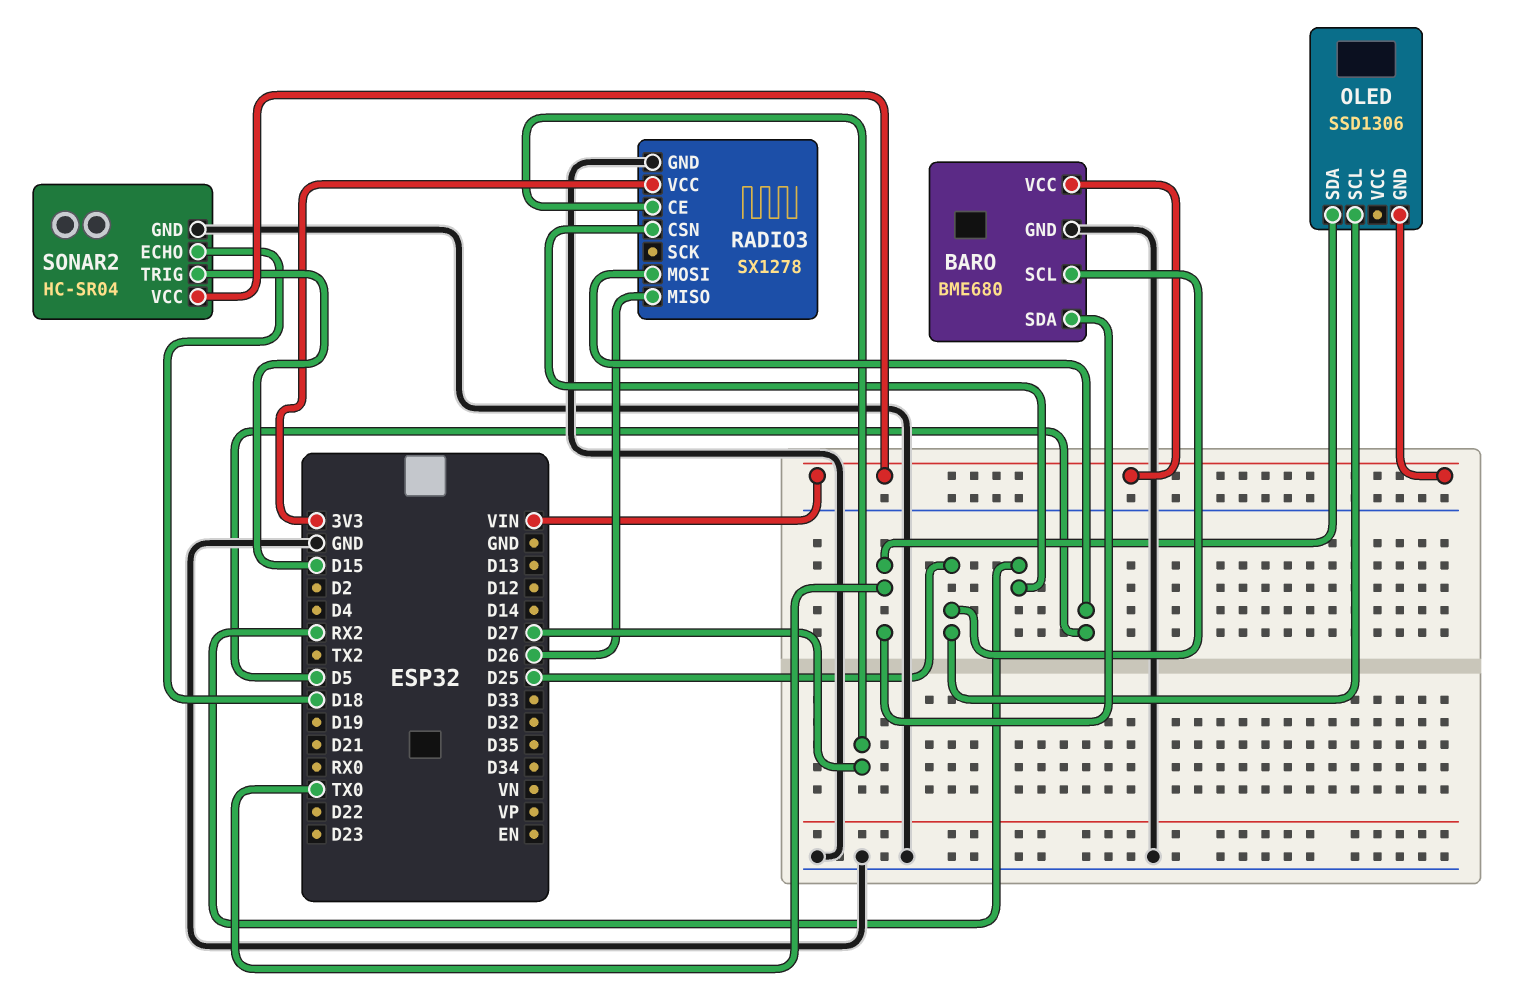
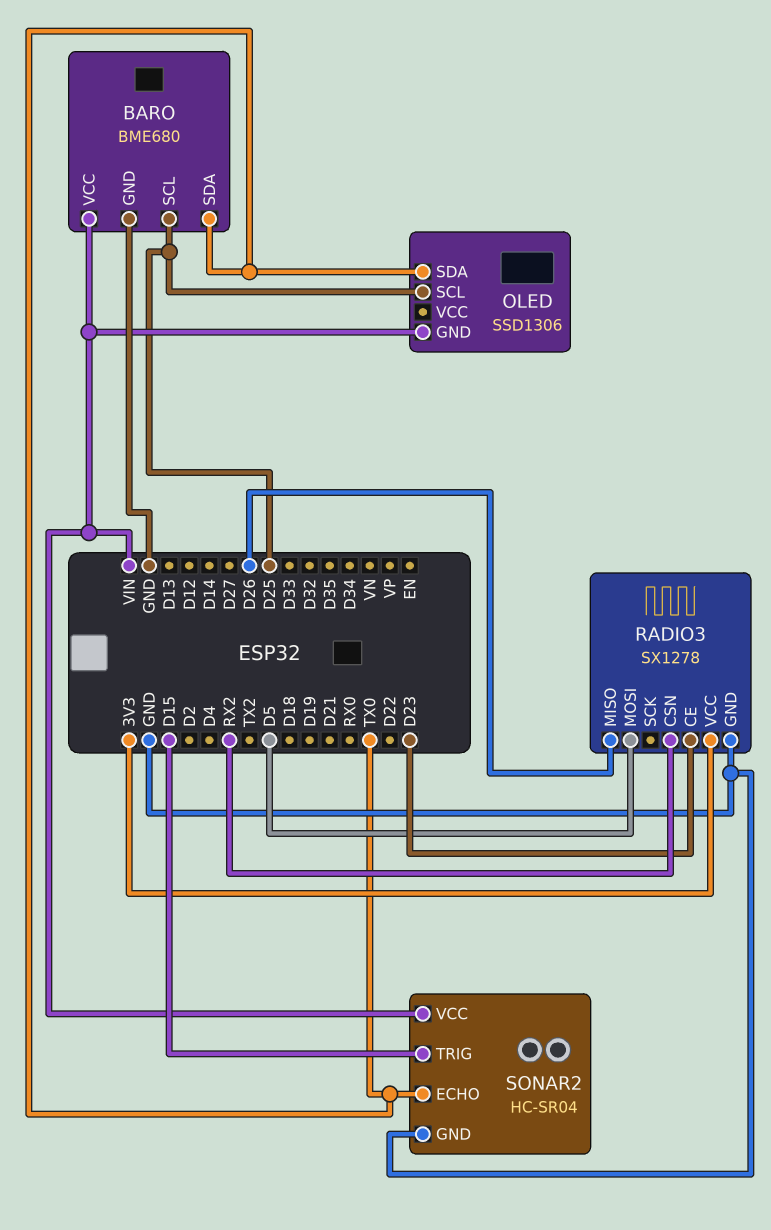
RADIO3 pin CE: D27 -> D23
SONAR2 pin ECHO: D18 -> TX0

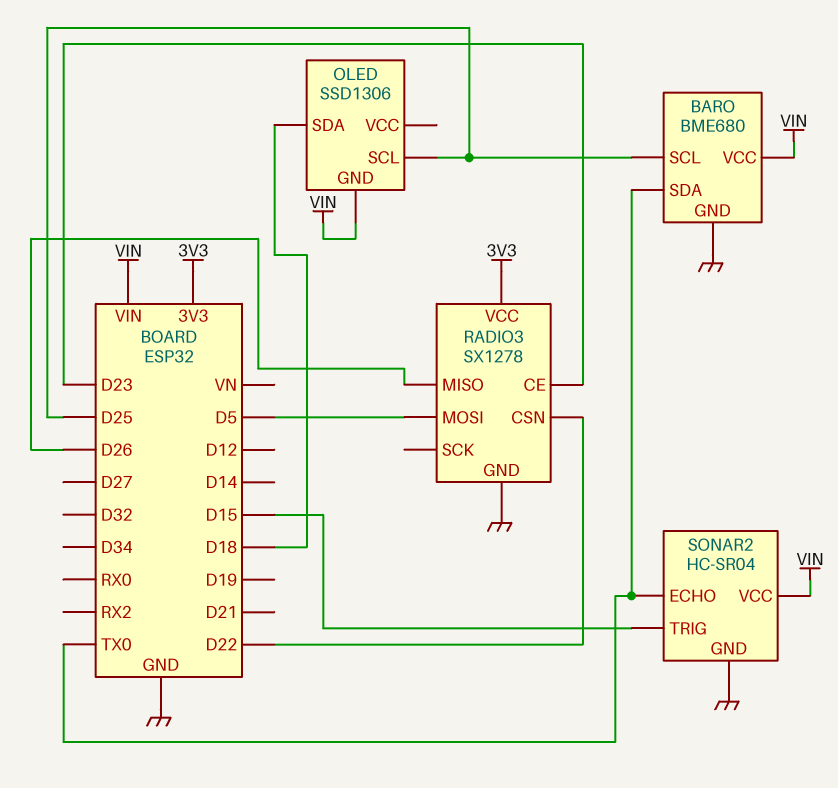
OLED pin SDA: TX0 -> D18
RADIO3 pin CSN: RX2 -> D22

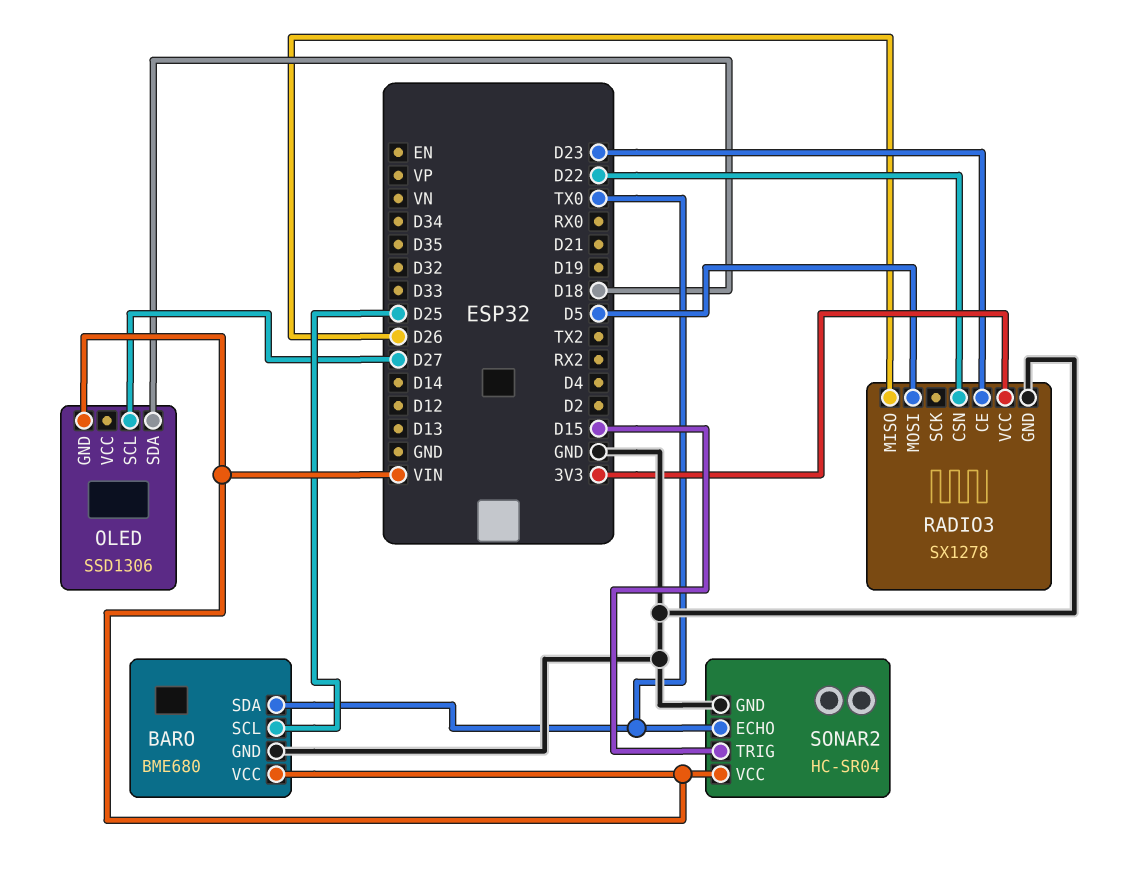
OLED pin SCL: D25 -> D27

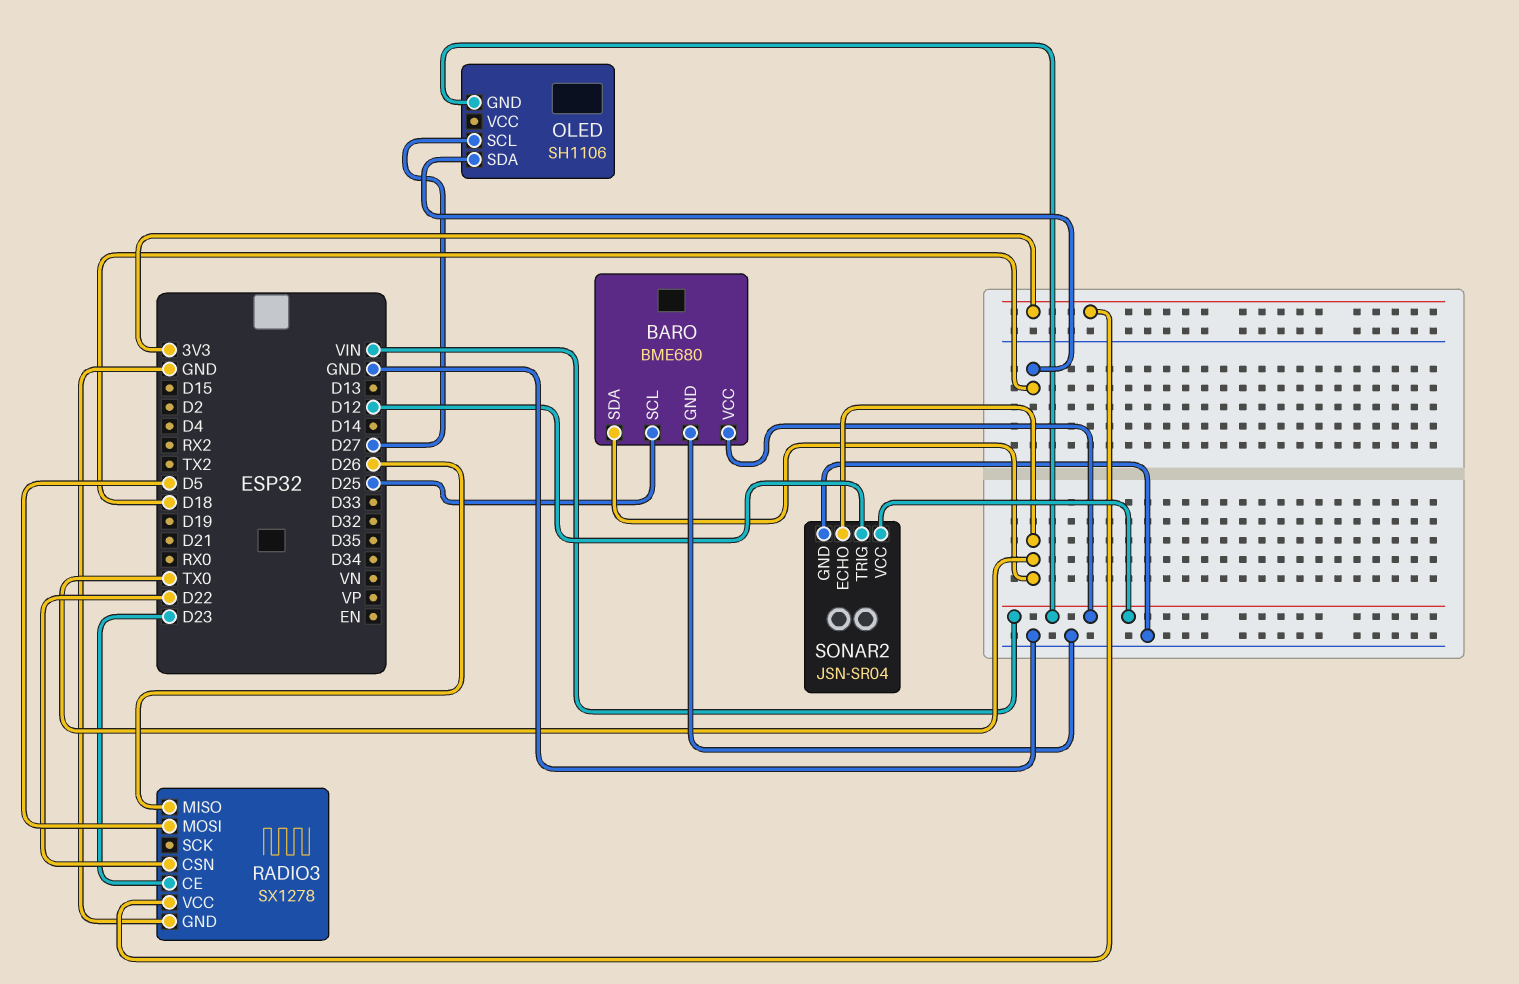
OLED: SSD1306 -> SH1106
SONAR2: HC-SR04 -> JSN-SR04
SONAR2 pin TRIG: D15 -> D12

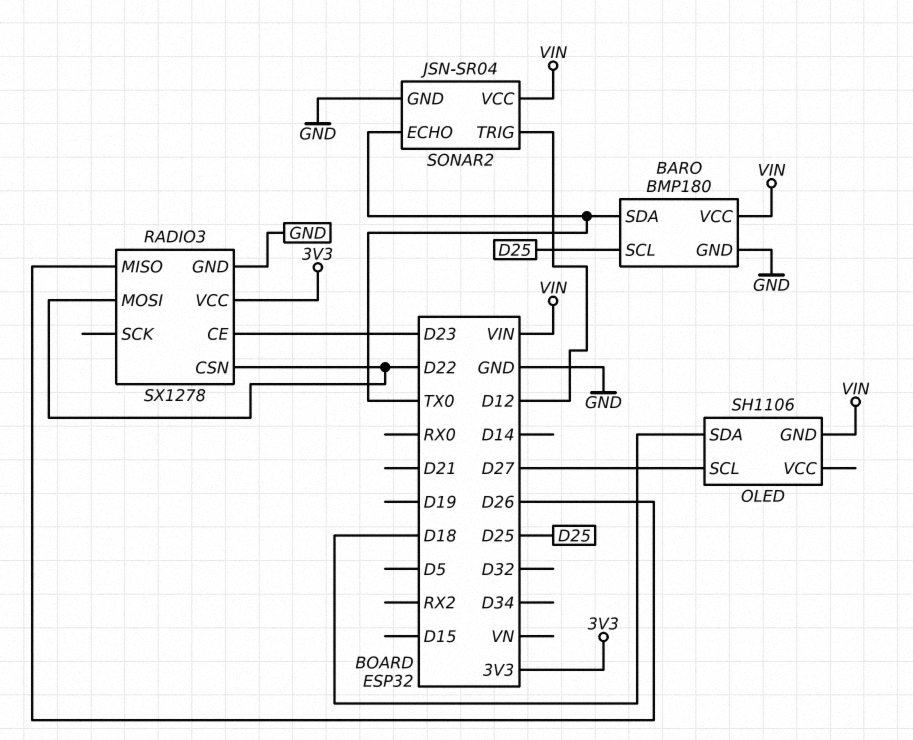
BARO: BME680 -> BMP180
RADIO3 pin MOSI: D5 -> D22

